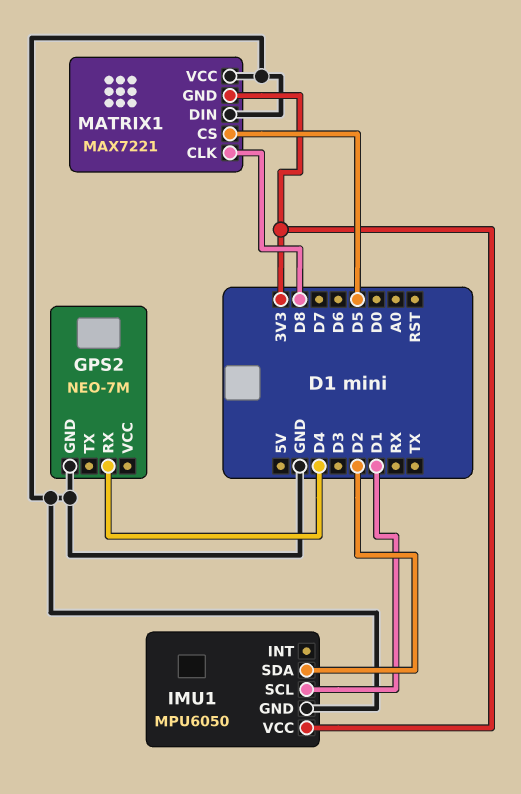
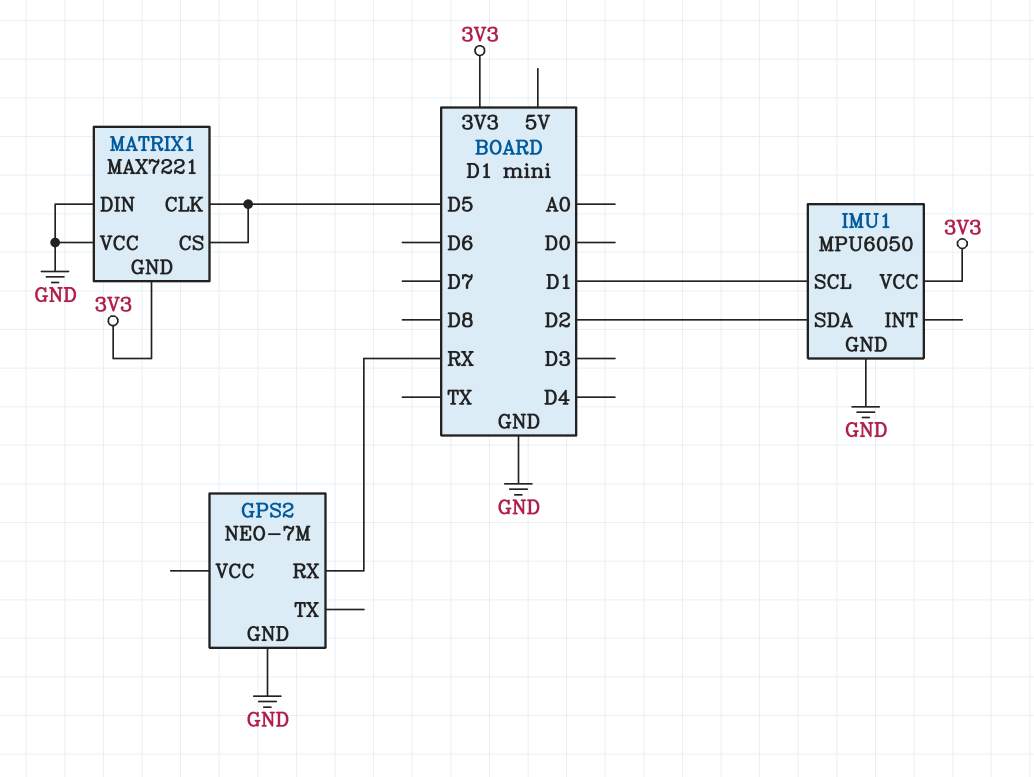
GPS2 pin RX: D4 -> RX
MATRIX1 pin CLK: D8 -> D5

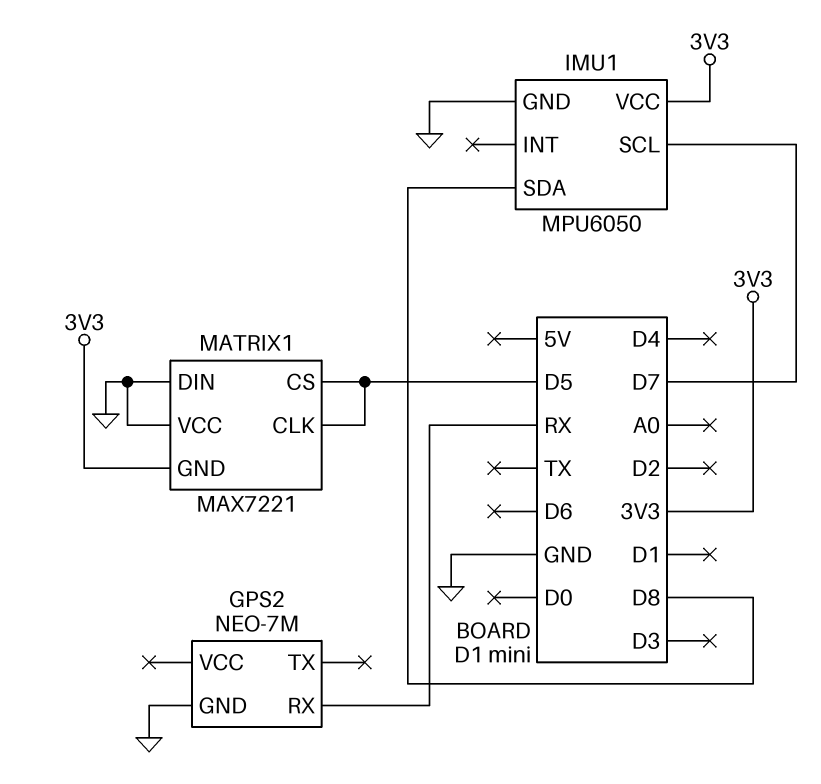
IMU1 pin SCL: D1 -> D7
IMU1 pin SDA: D2 -> D8

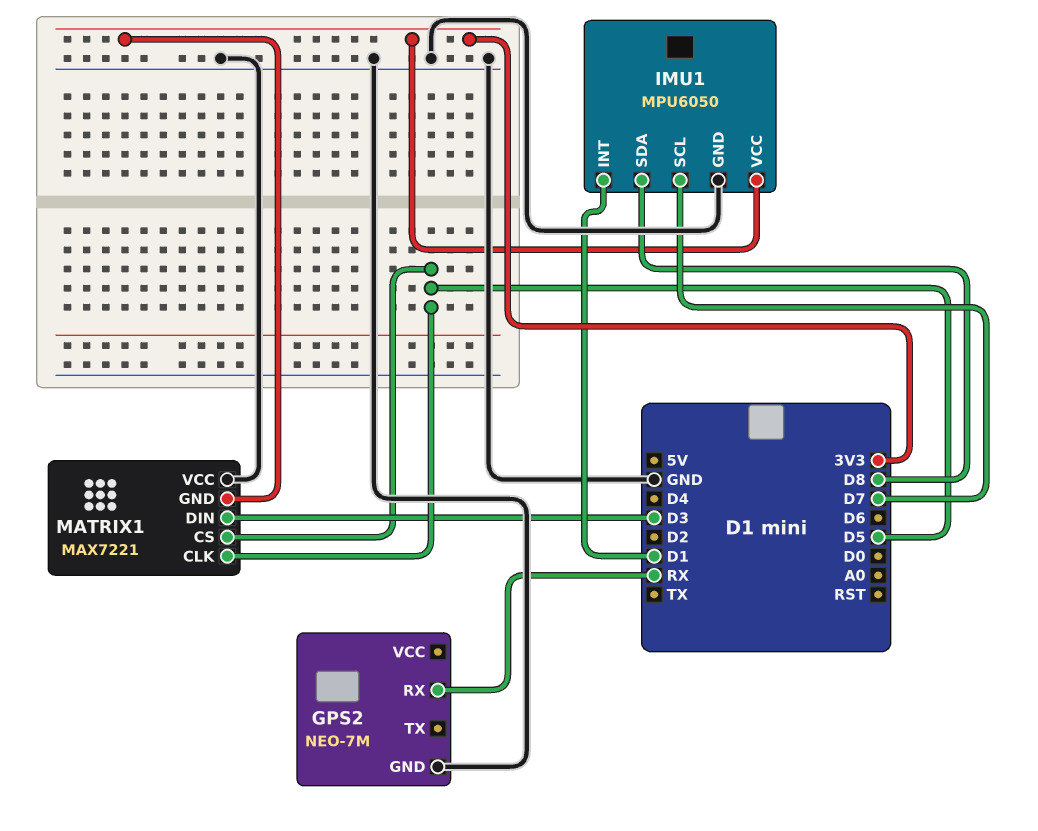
IMU1 pin INT: none -> D1
MATRIX1 pin DIN: GND -> D3

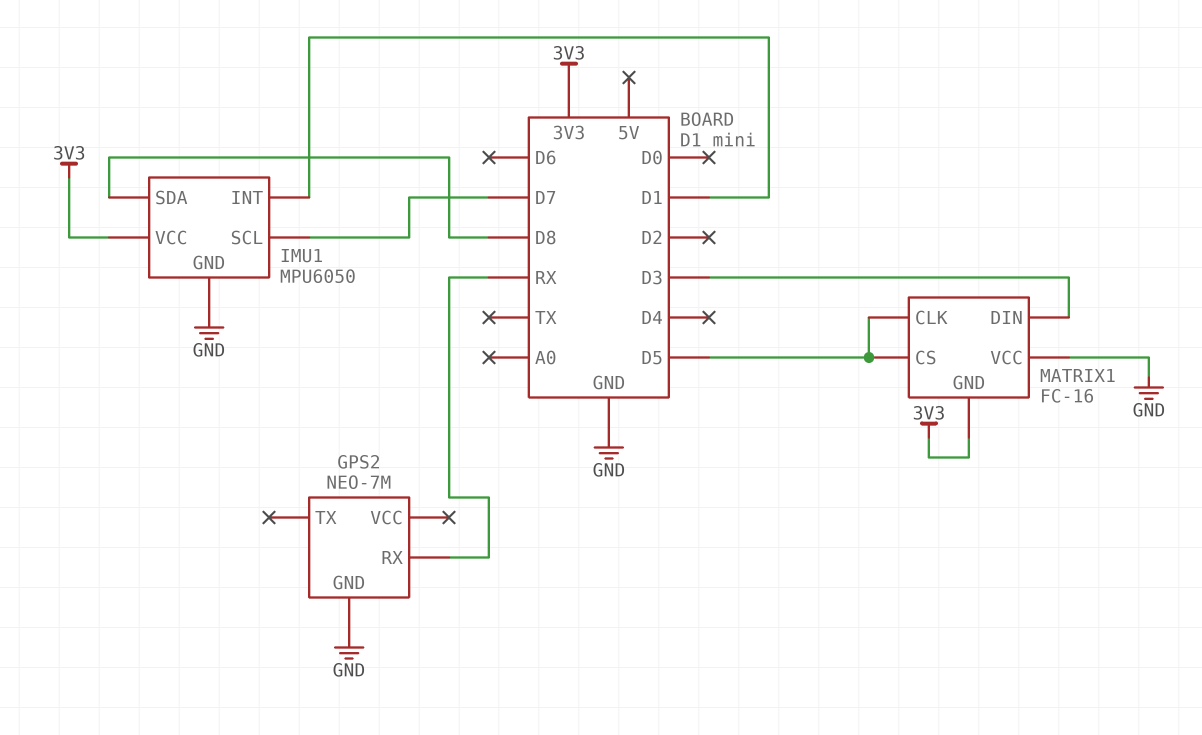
MATRIX1: MAX7221 -> FC-16

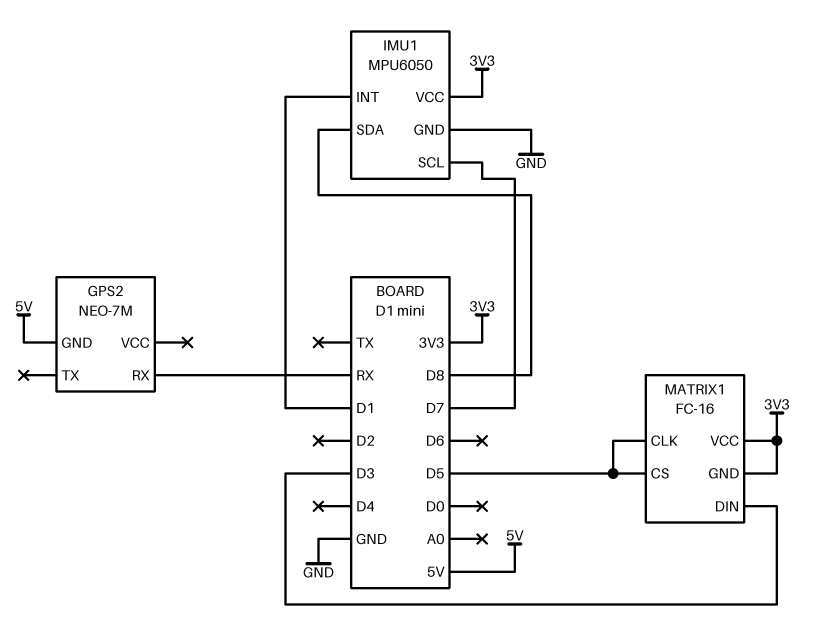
GPS2 pin GND: GND -> 5V
MATRIX1 pin VCC: GND -> 3V3

